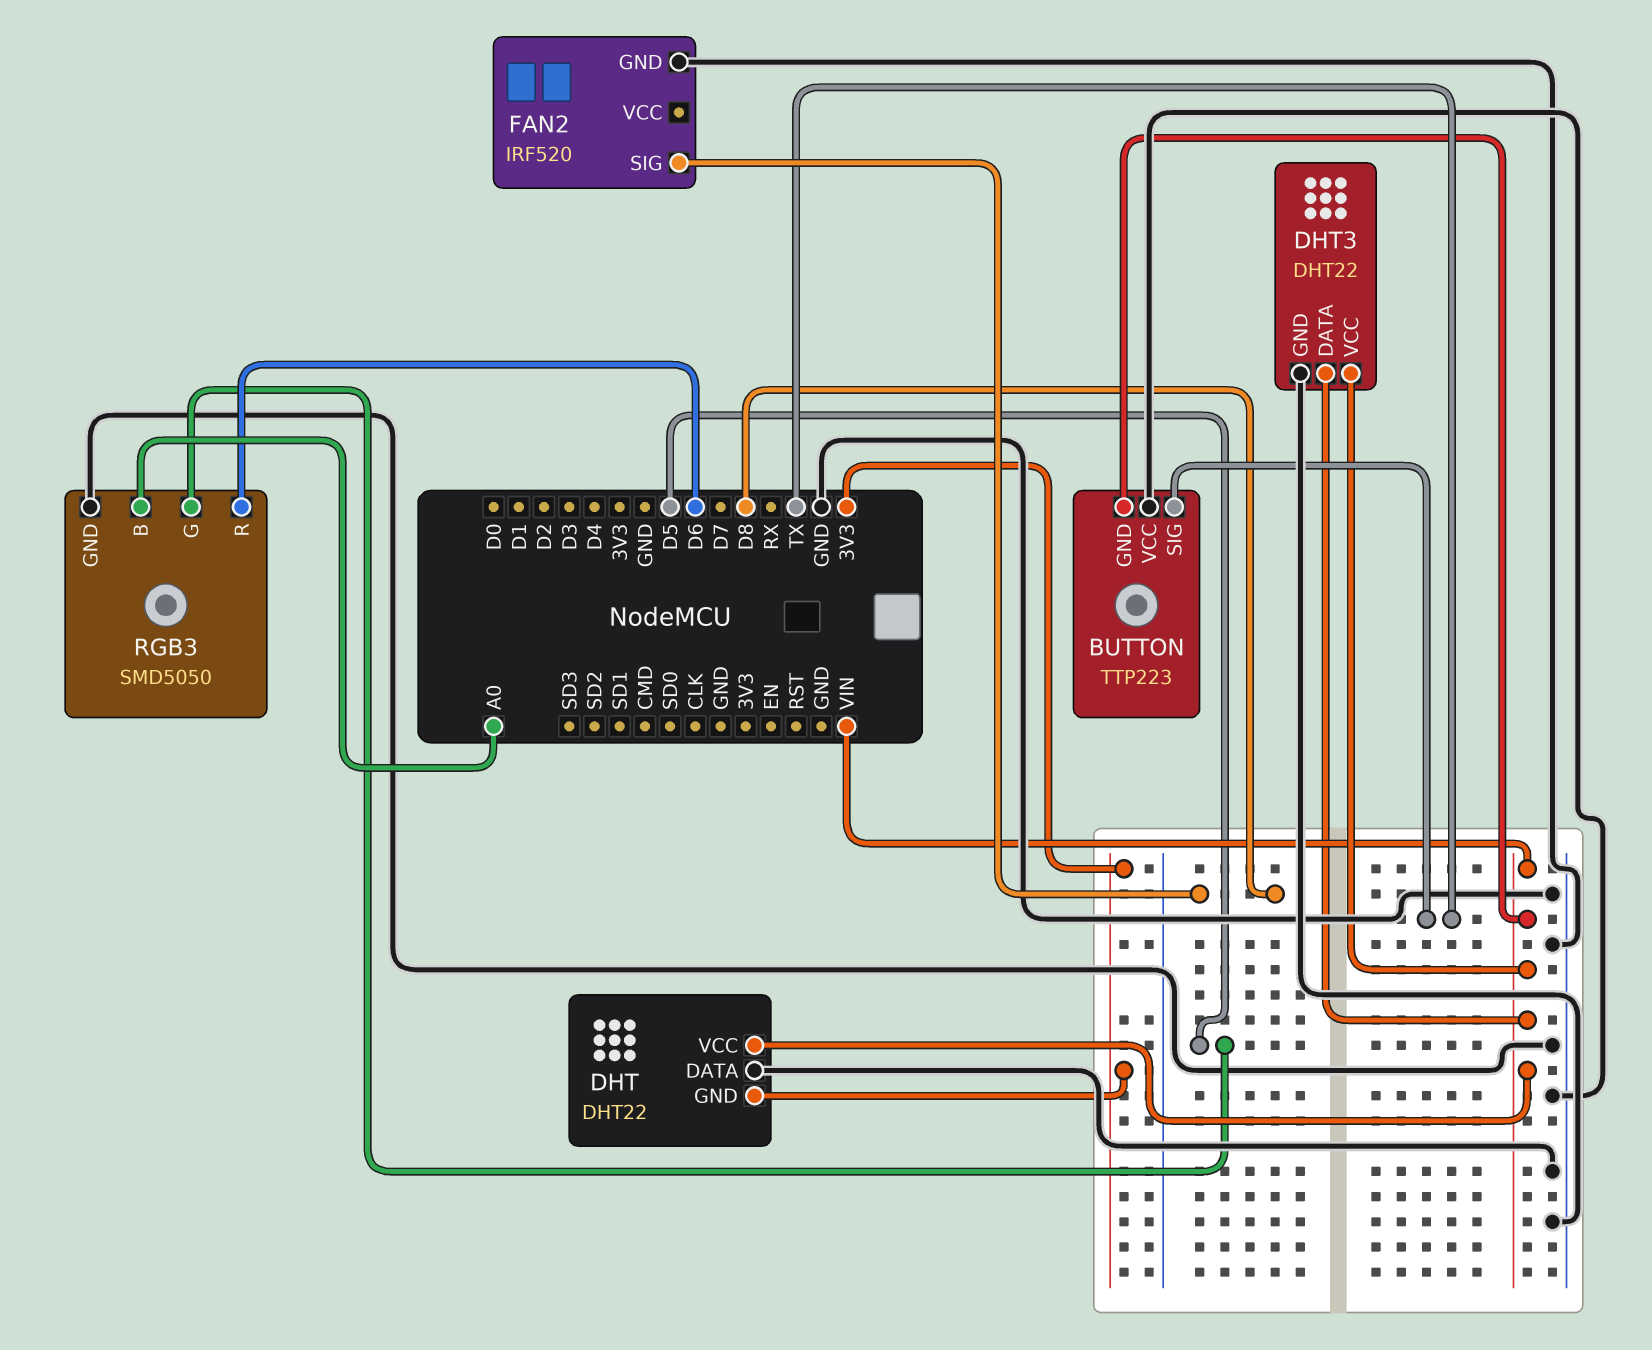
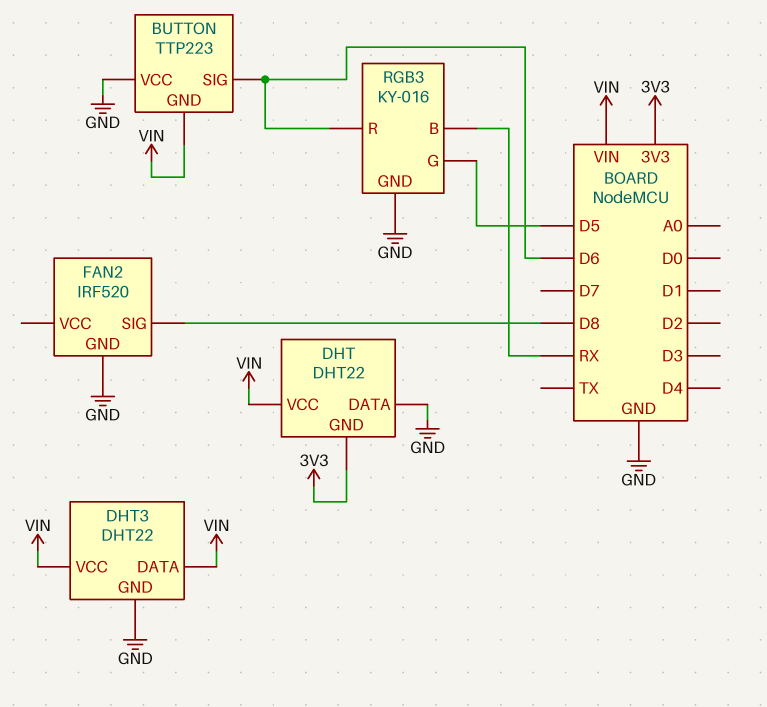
BUTTON pin SIG: TX -> D6
RGB3: SMD5050 -> KY-016
RGB3 pin B: A0 -> RX

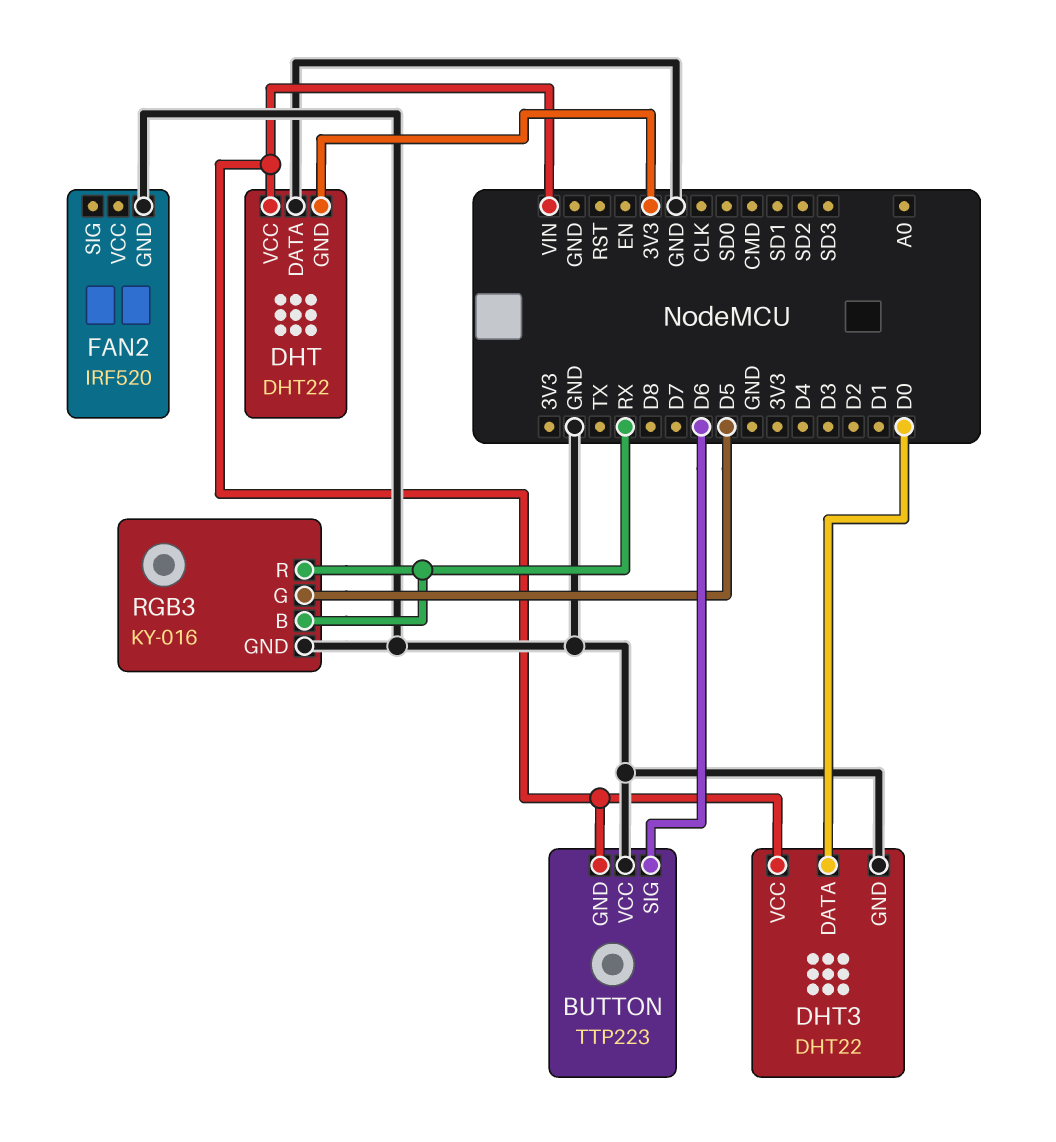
DHT3 pin DATA: VIN -> D0
FAN2 pin SIG: D8 -> none
RGB3 pin R: D6 -> RX

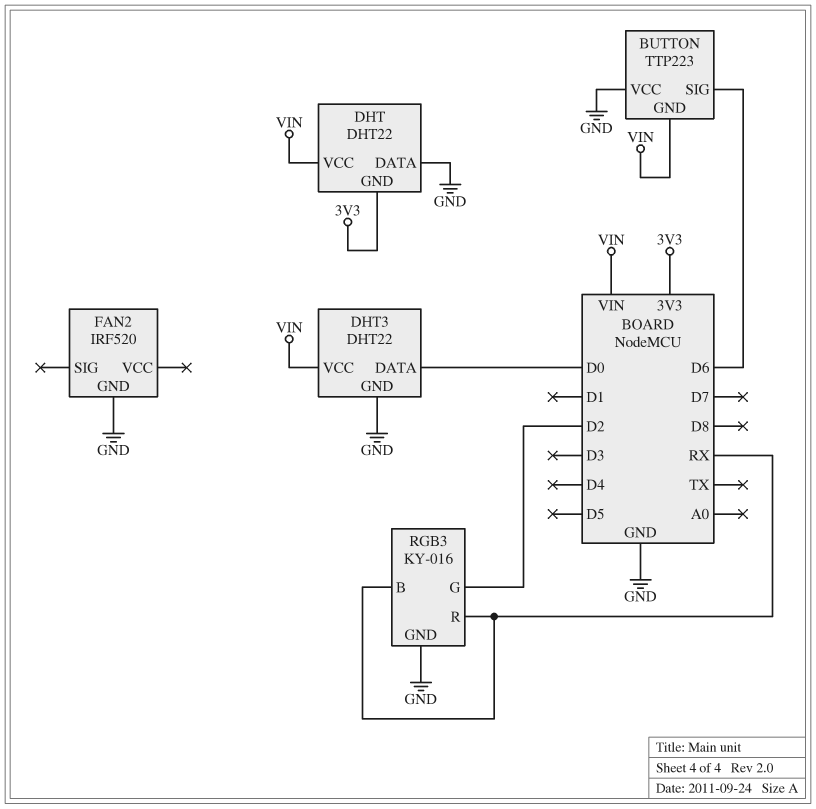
RGB3 pin G: D5 -> D2

